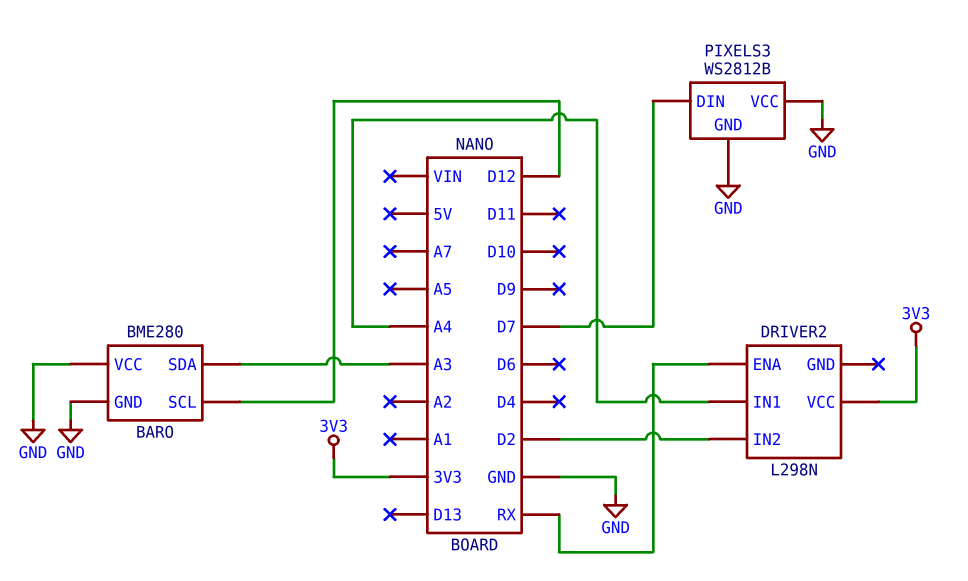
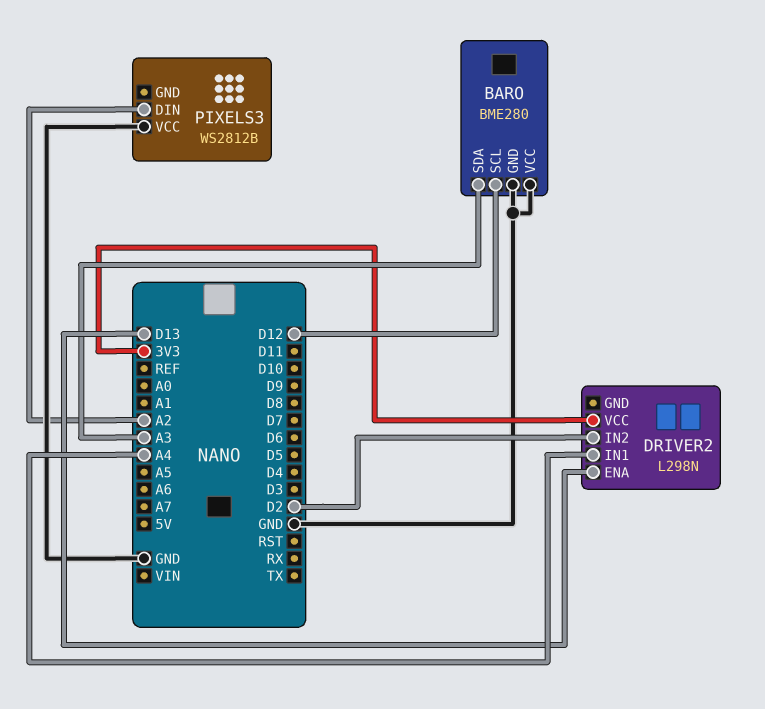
DRIVER2 pin ENA: RX -> D13
PIXELS3 pin DIN: D7 -> A2
PIXELS3 pin GND: GND -> none

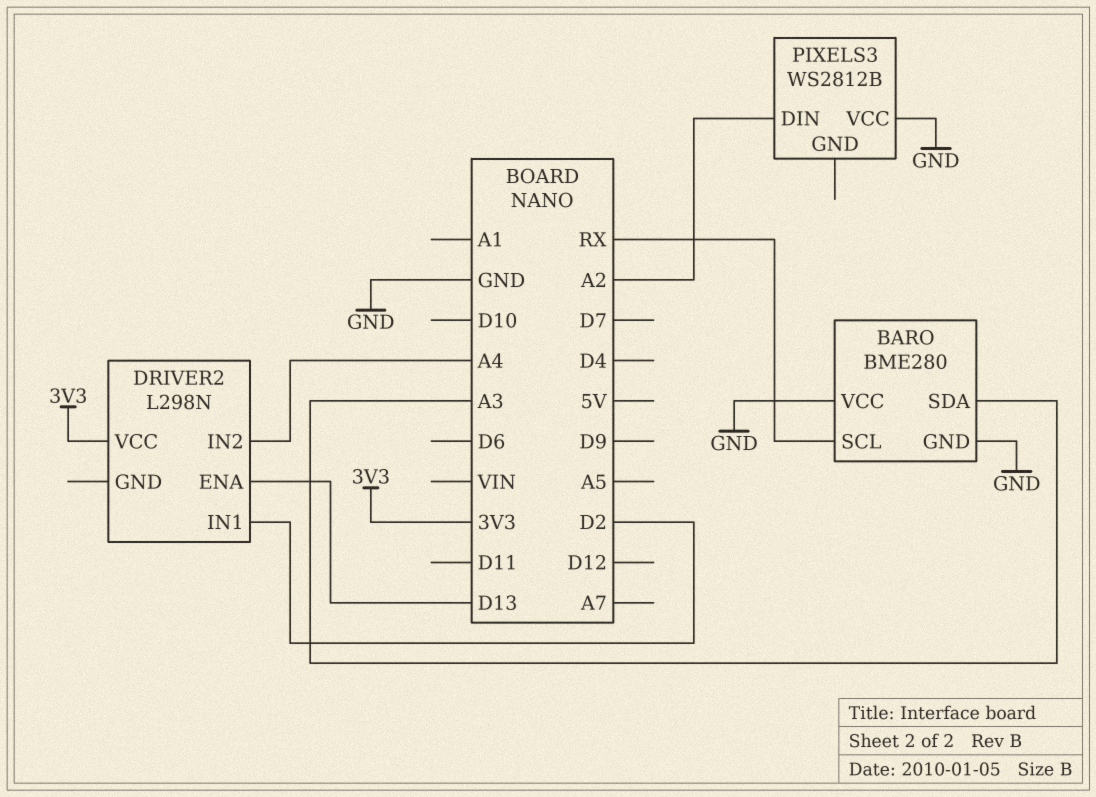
BARO pin SCL: D12 -> RX
DRIVER2 pin IN1: A4 -> D2
DRIVER2 pin IN2: D2 -> A4

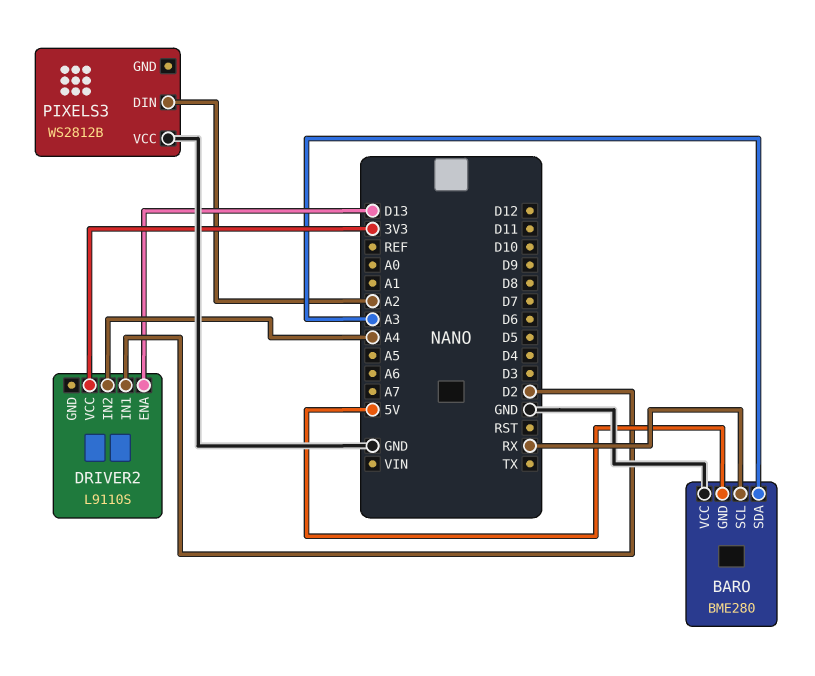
BARO pin GND: GND -> 5V
DRIVER2: L298N -> L9110S

